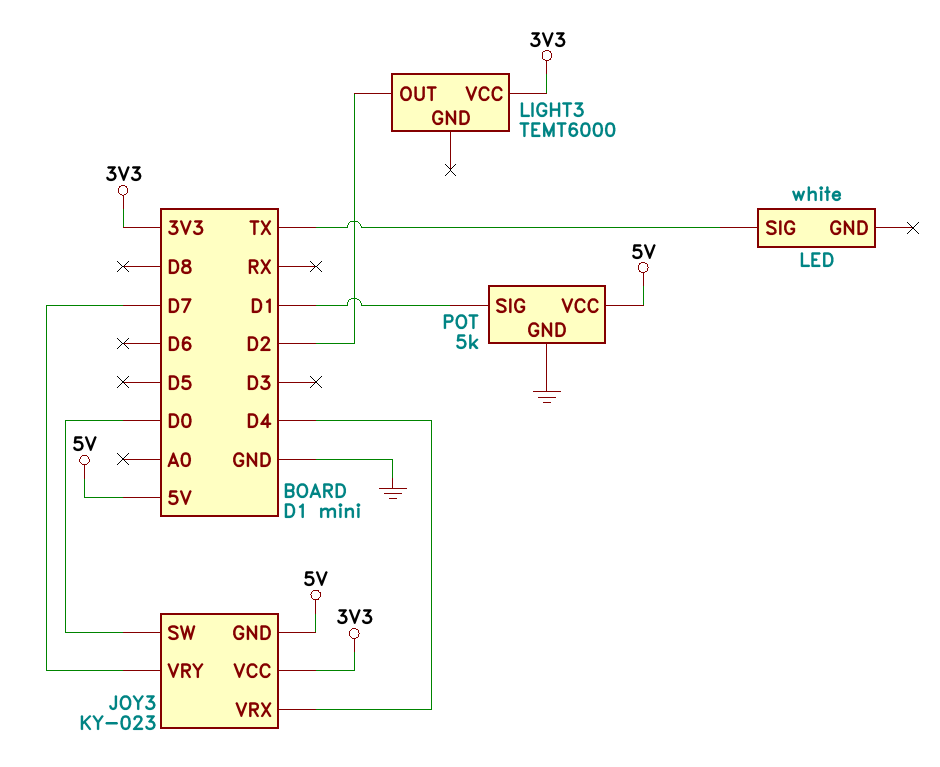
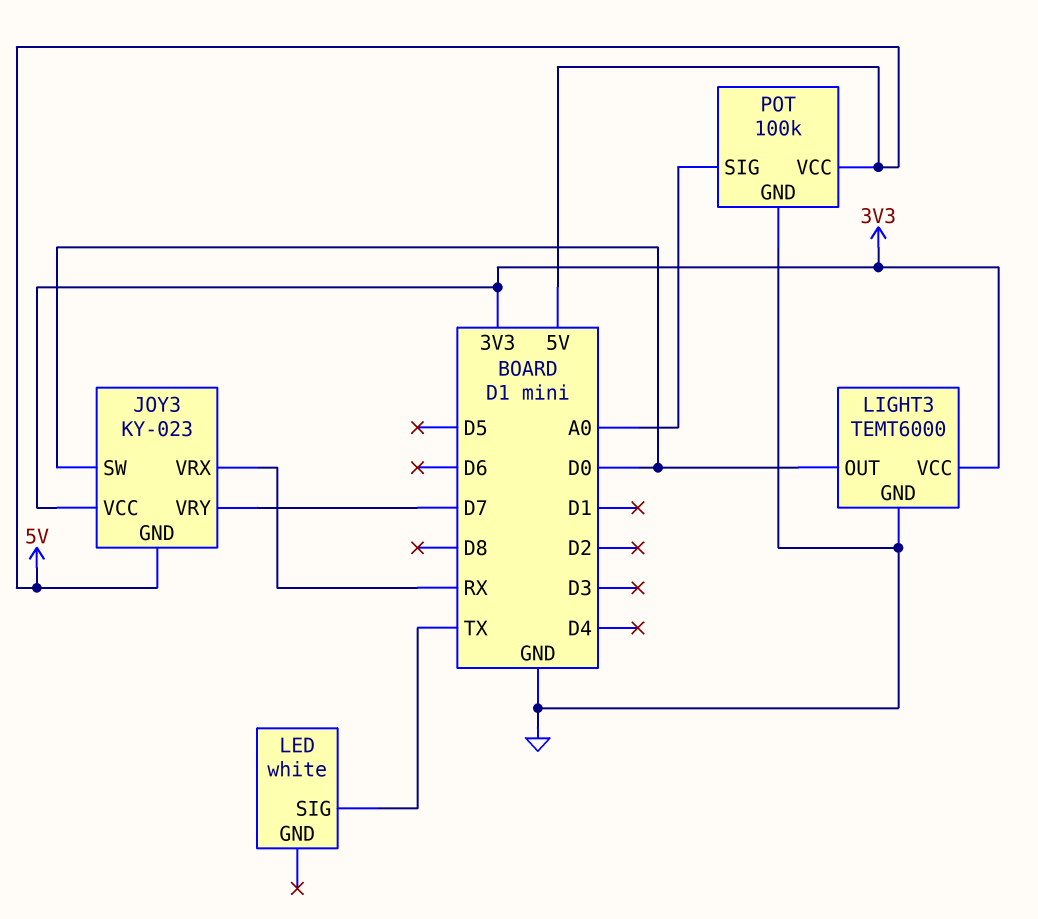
JOY3 pin VRX: D4 -> RX
LIGHT3 pin GND: none -> GND
LIGHT3 pin OUT: D2 -> D0
POT: 5k -> 100k
POT pin SIG: D1 -> A0

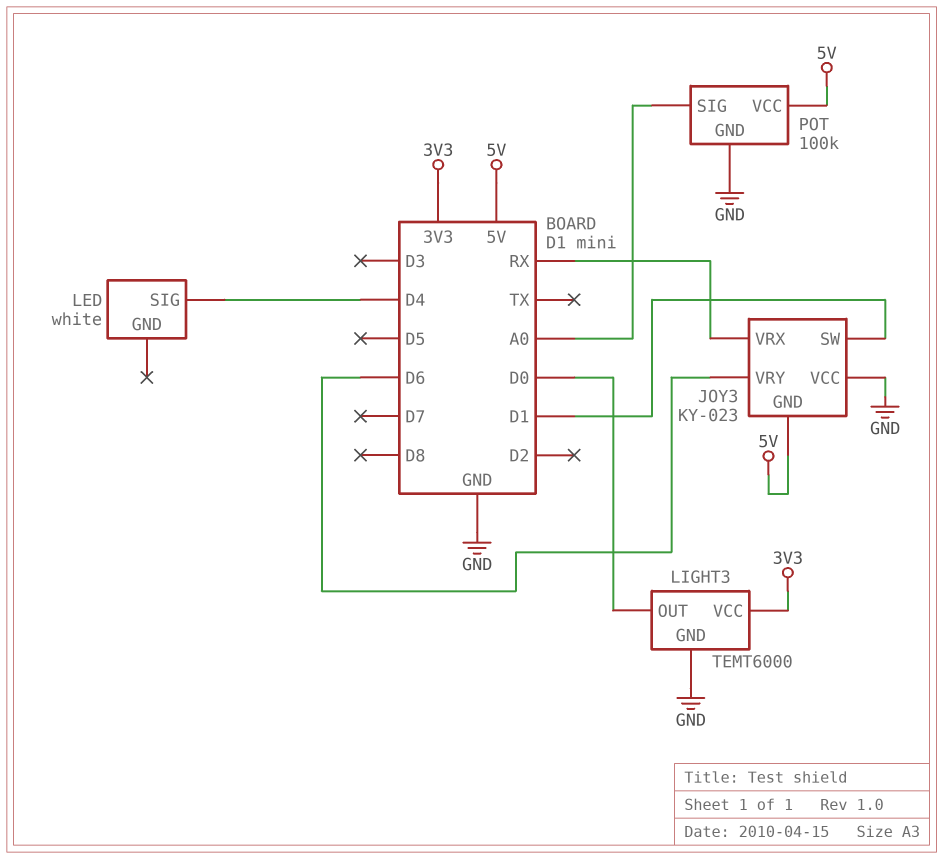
JOY3 pin SW: D0 -> D1
JOY3 pin VCC: 3V3 -> GND
JOY3 pin VRY: D7 -> D6
LED pin SIG: TX -> D4

